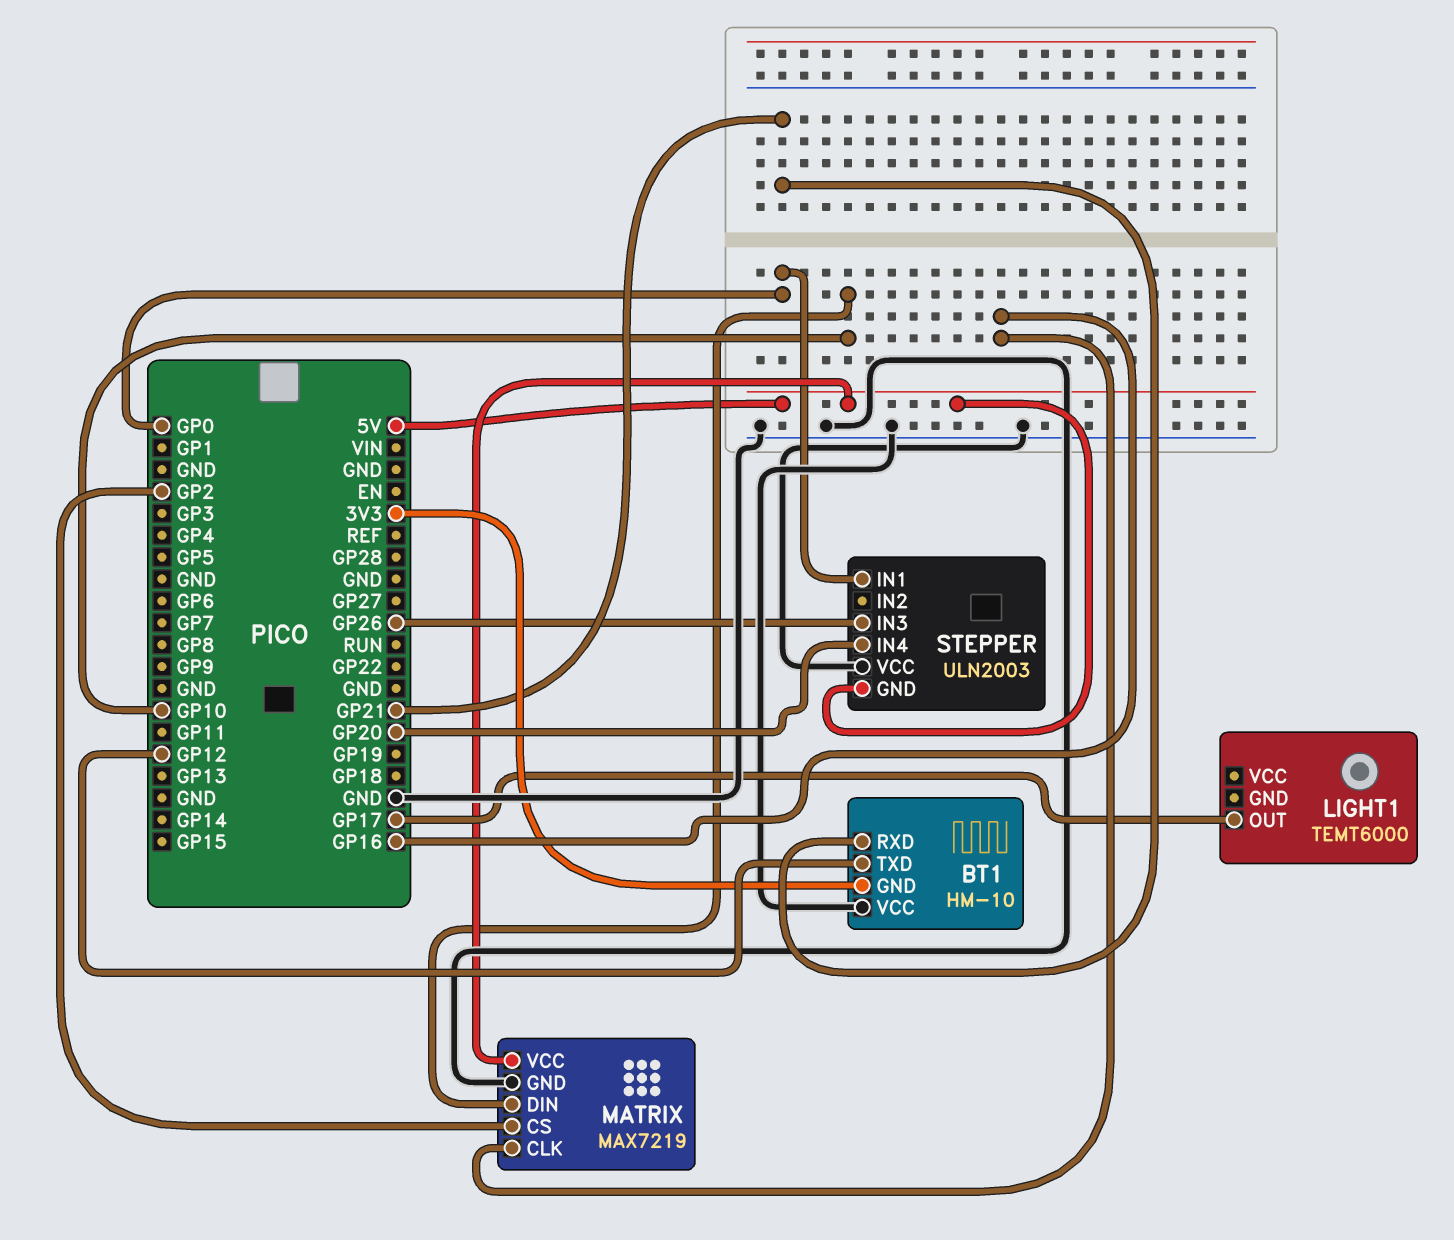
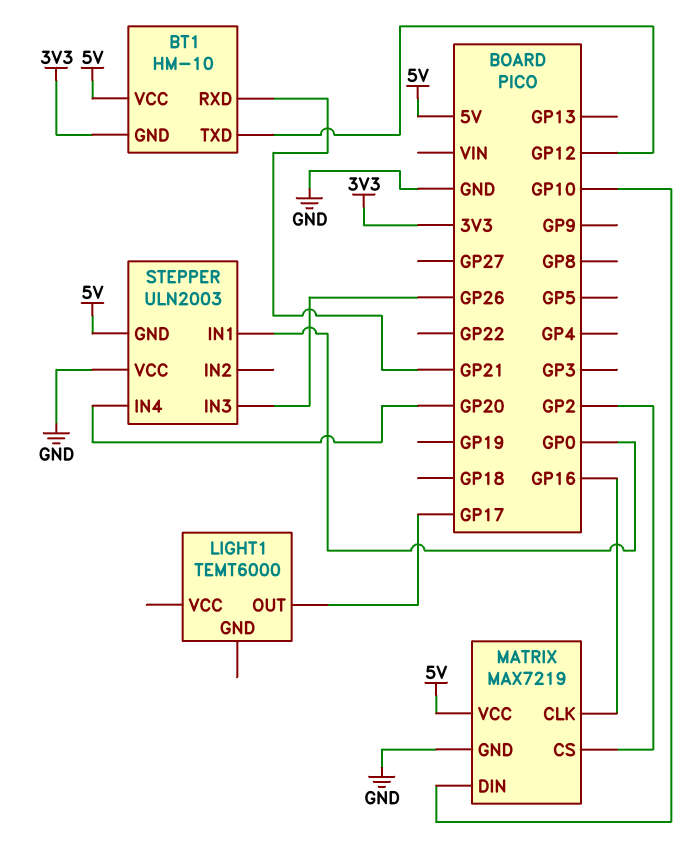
BT1 pin VCC: GND -> 5V

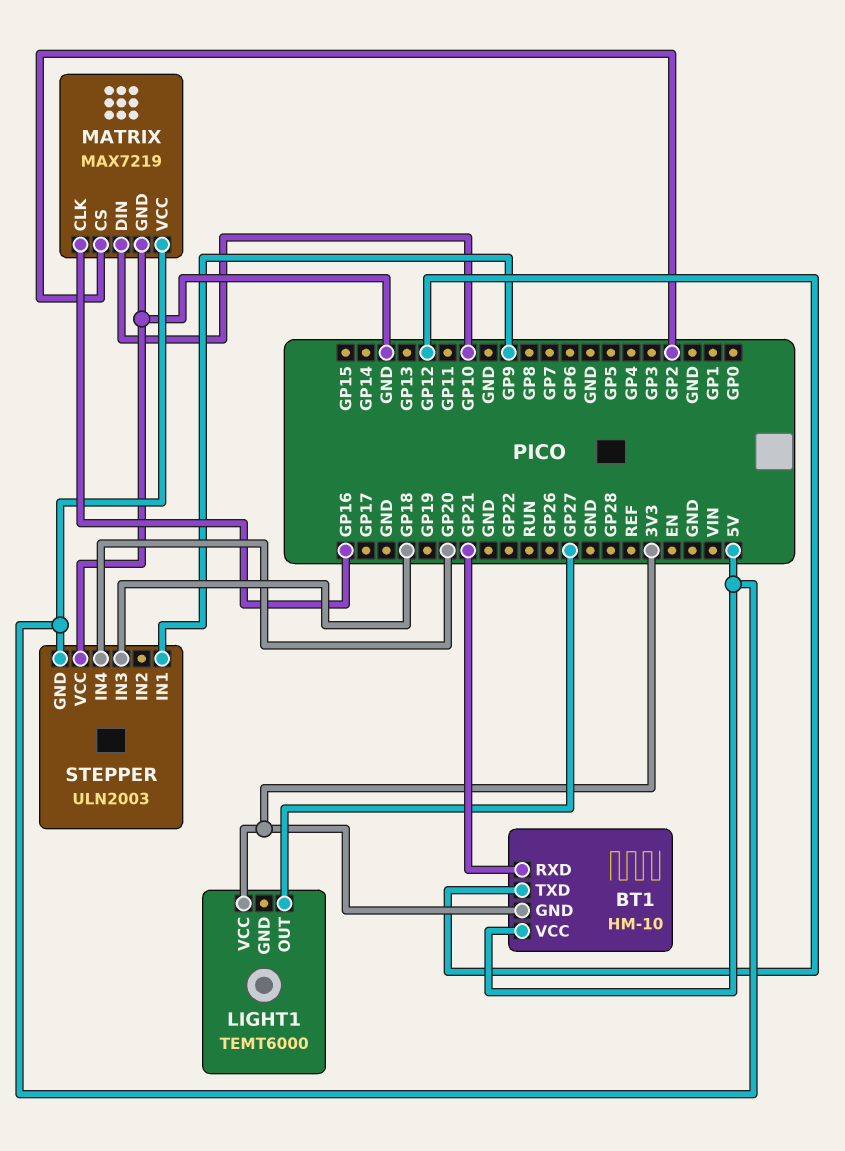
LIGHT1 pin OUT: GP17 -> GP27
LIGHT1 pin VCC: none -> 3V3
STEPPER pin IN1: GP0 -> GP9
STEPPER pin IN3: GP26 -> GP18

